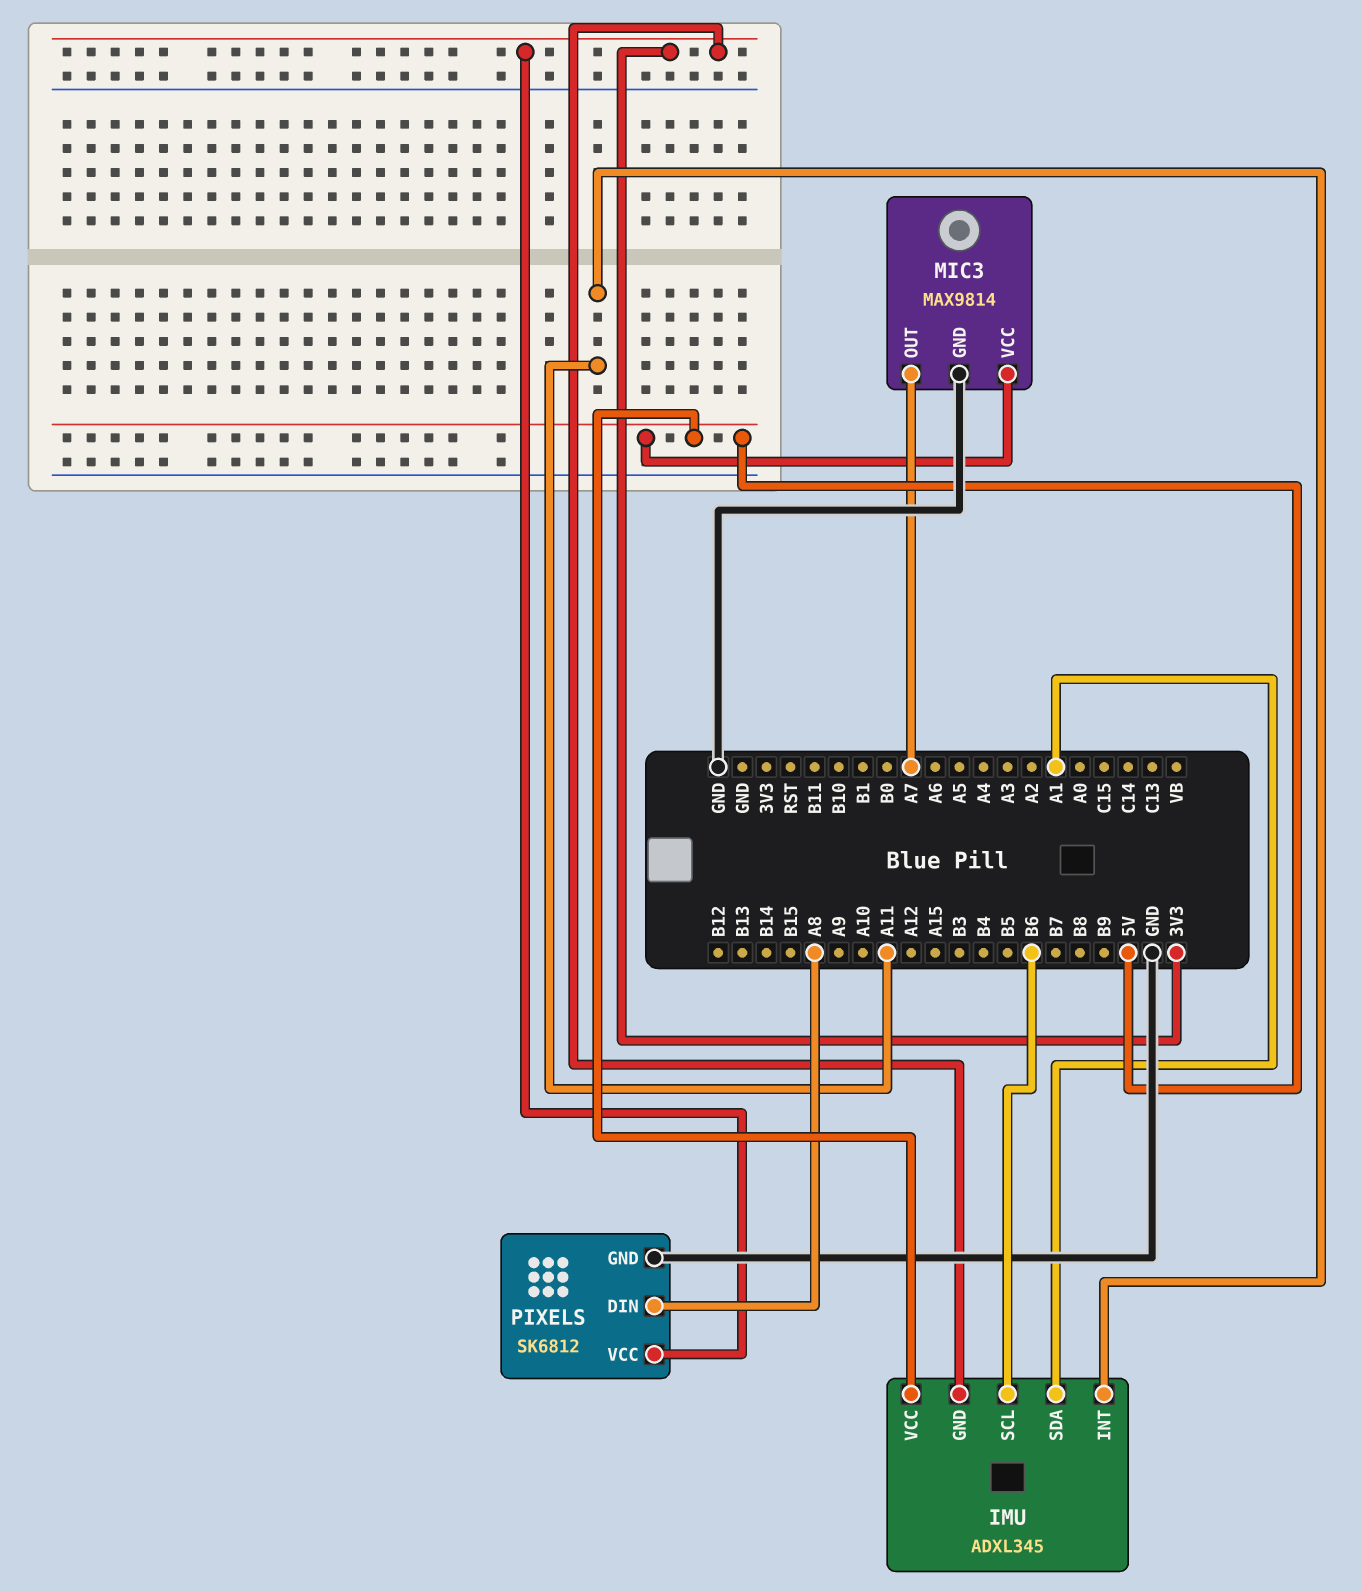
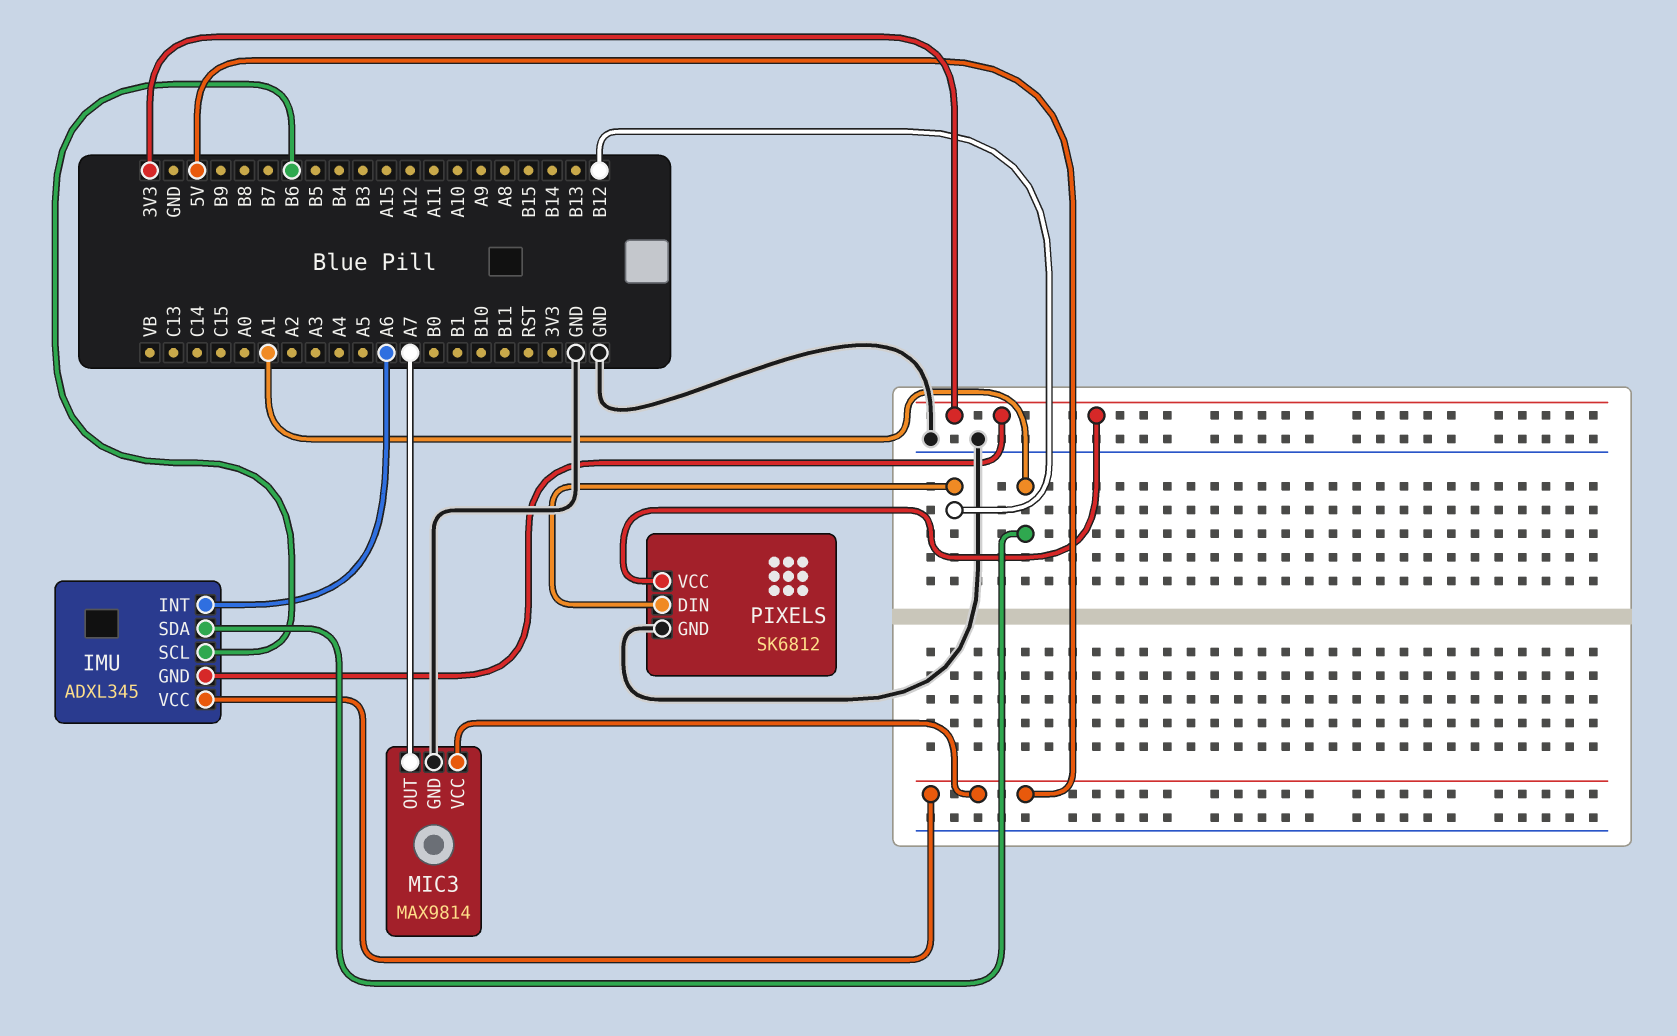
IMU pin INT: A11 -> A6
PIXELS pin DIN: A8 -> B12

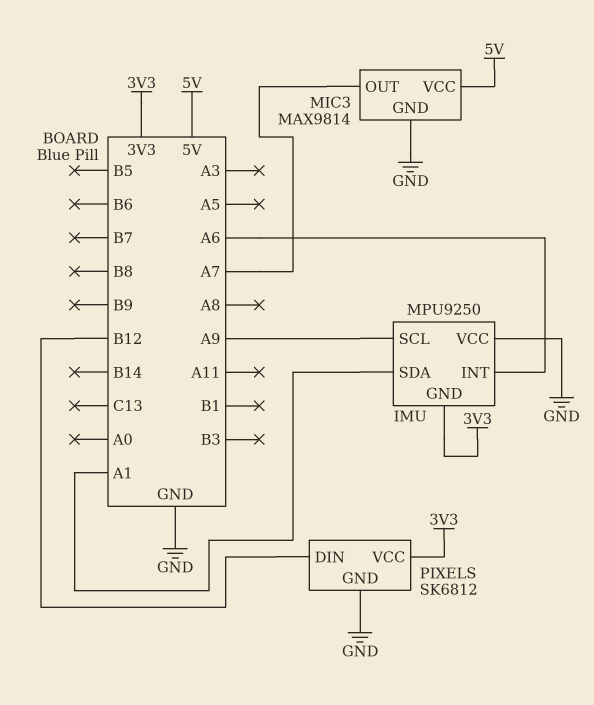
IMU: ADXL345 -> MPU9250
IMU pin SCL: B6 -> A9
IMU pin VCC: 5V -> GND

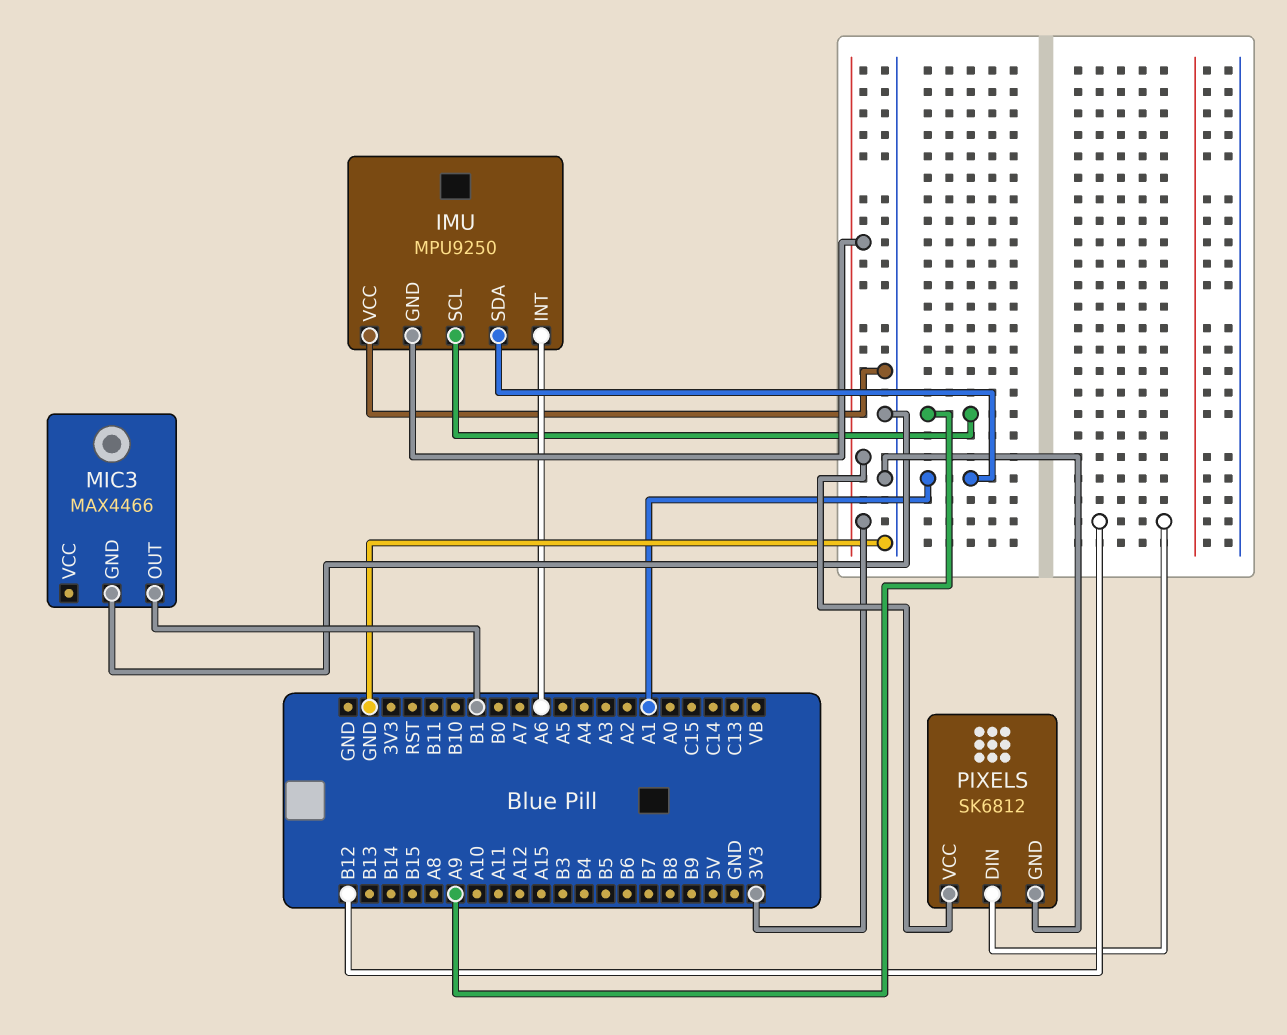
MIC3: MAX9814 -> MAX4466
MIC3 pin OUT: A7 -> B1
MIC3 pin VCC: 5V -> none

